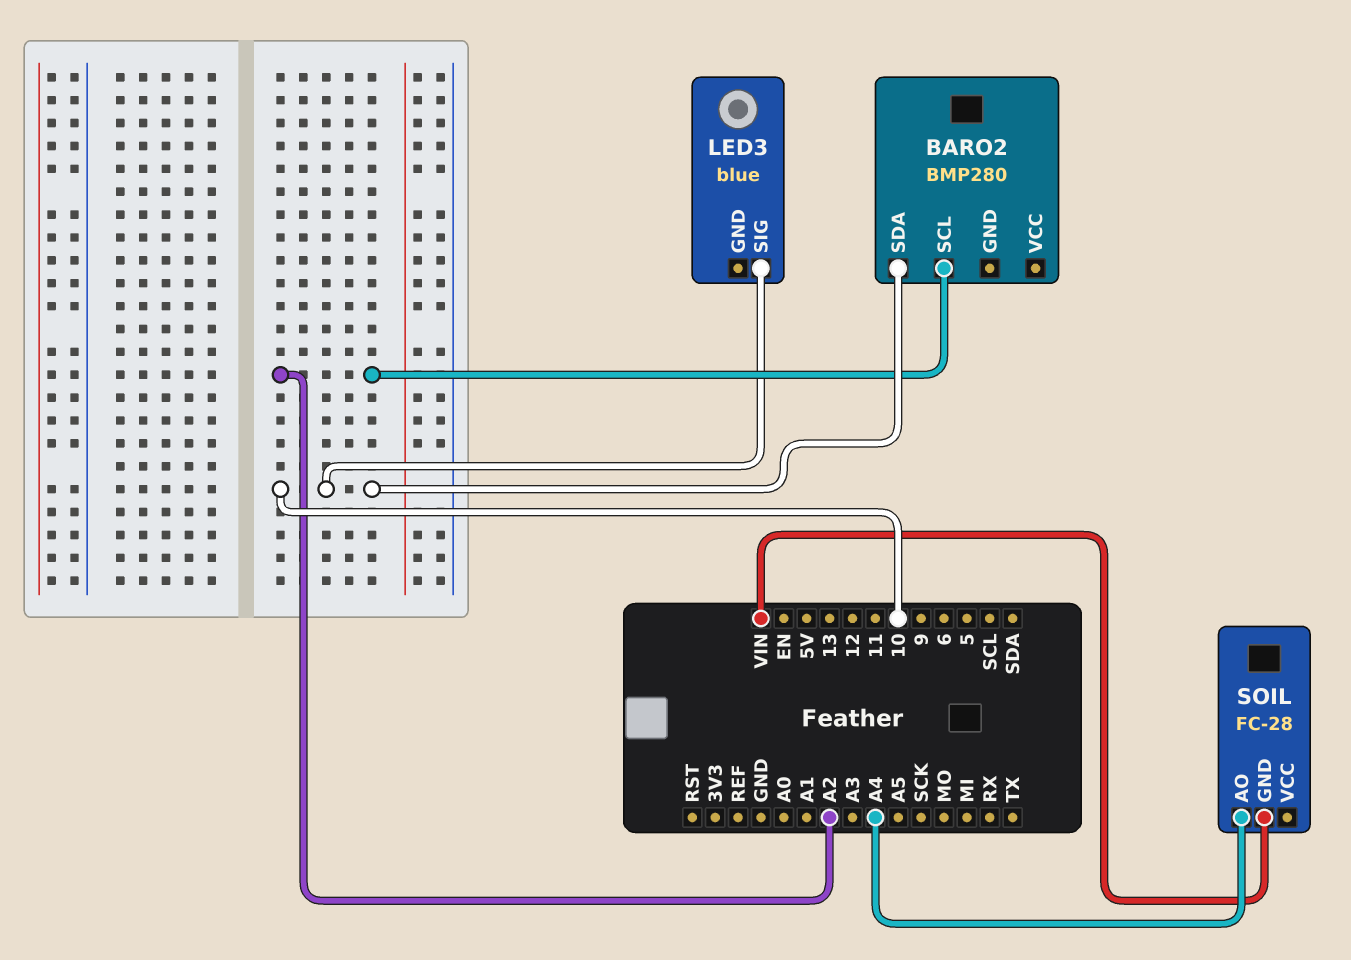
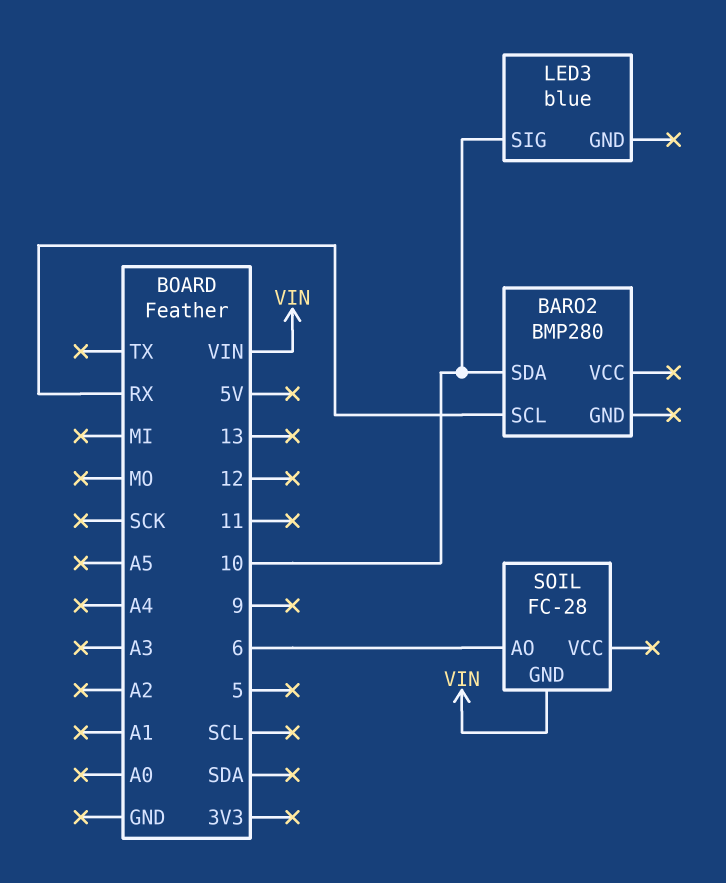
BARO2 pin SCL: A2 -> RX
SOIL pin AO: A4 -> 6

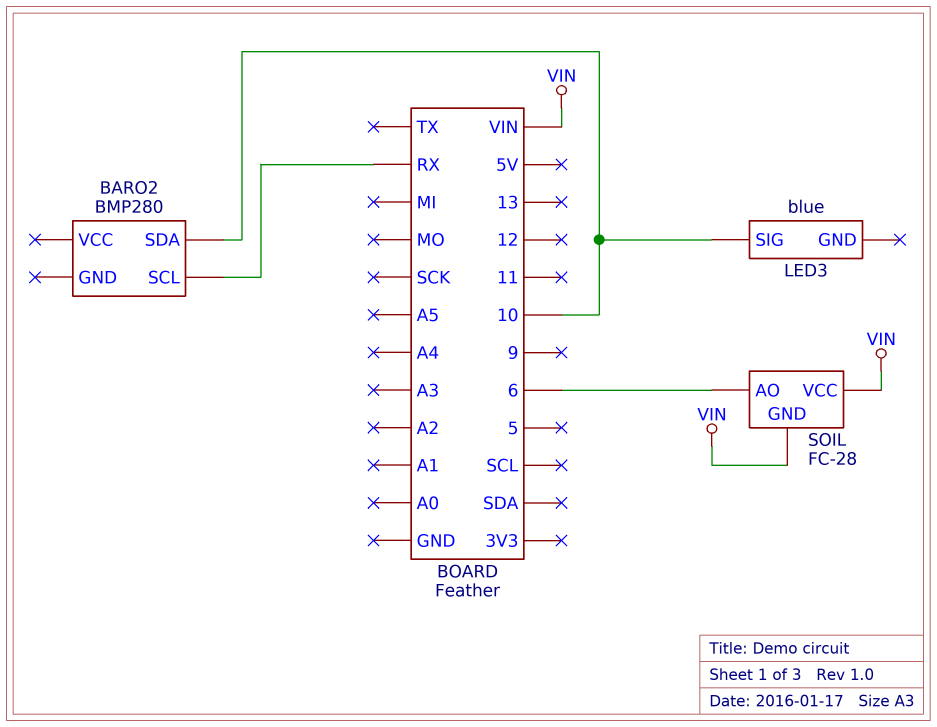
SOIL pin VCC: none -> VIN

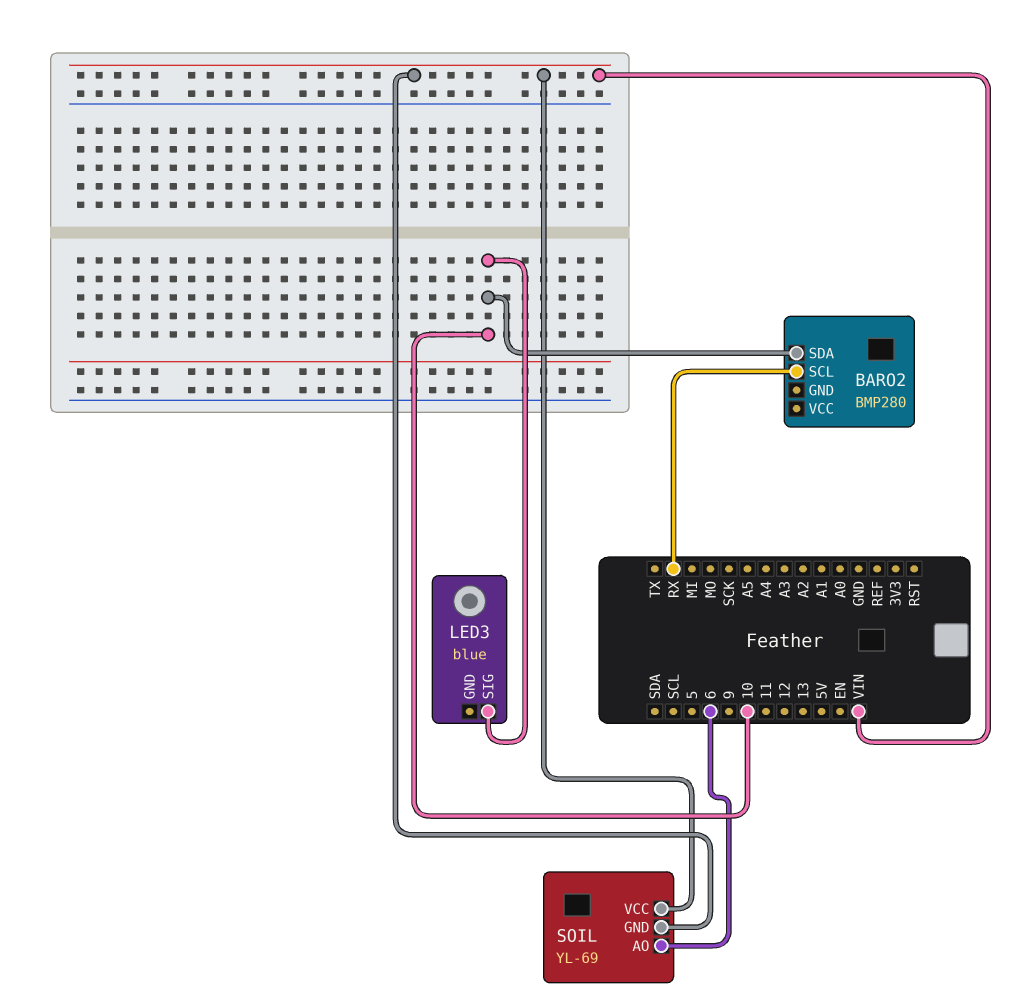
SOIL: FC-28 -> YL-69

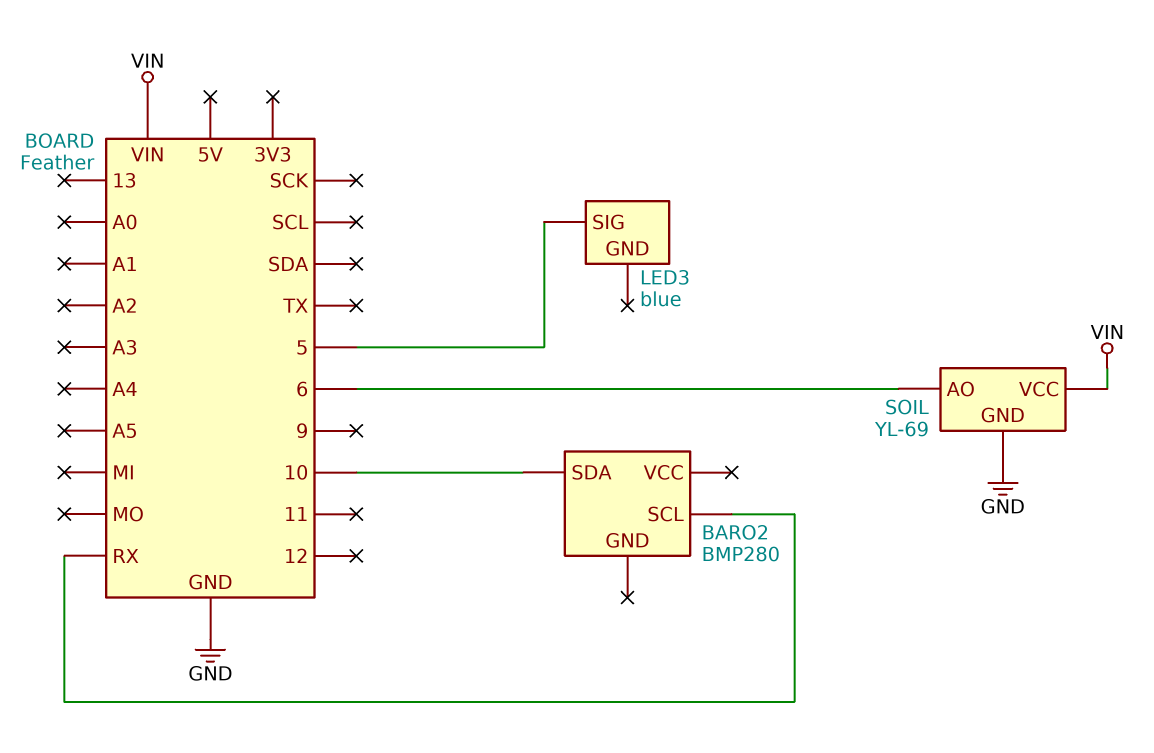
LED3 pin SIG: 10 -> 5
SOIL pin GND: VIN -> GND

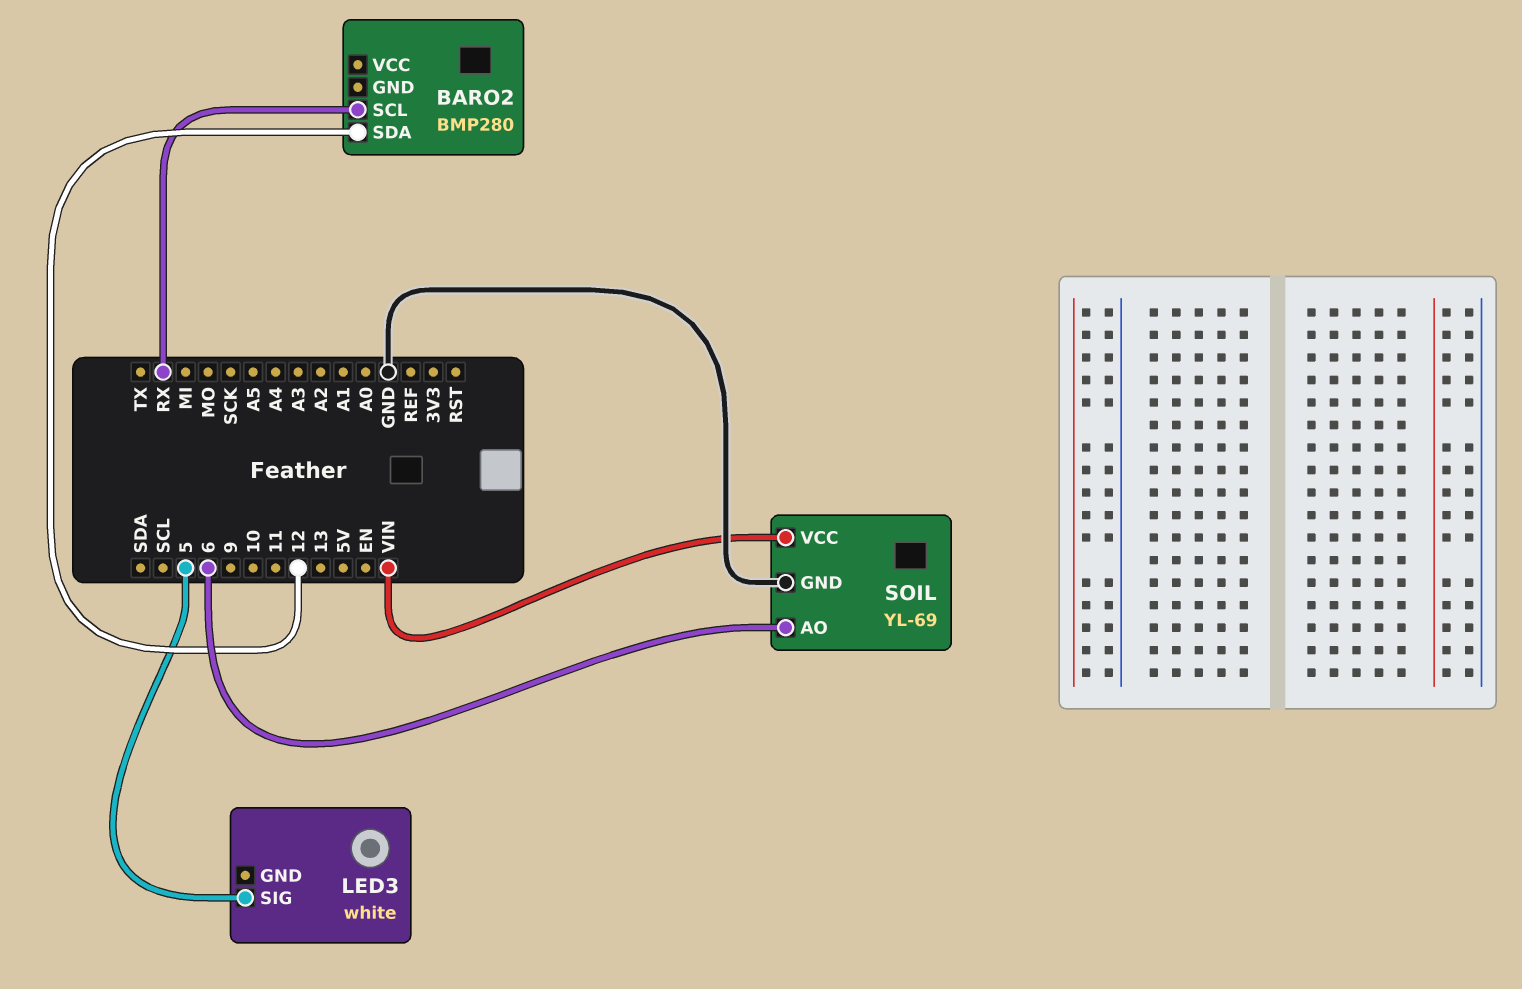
BARO2 pin SDA: 10 -> 12
LED3: blue -> white

